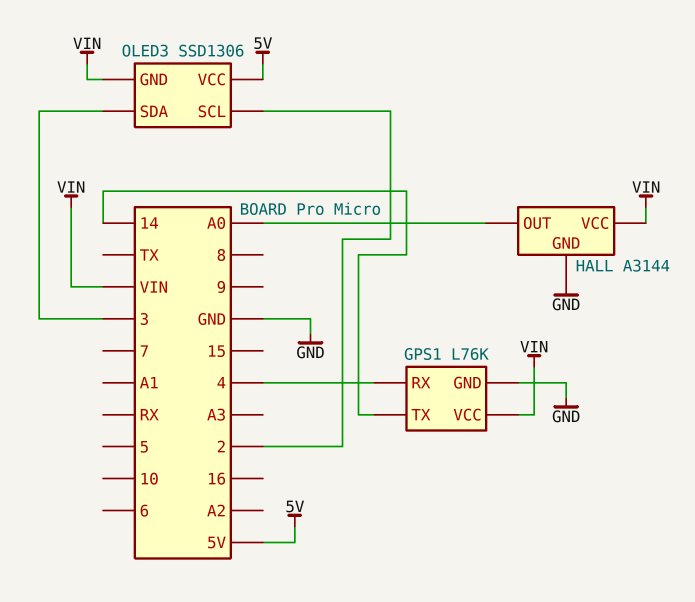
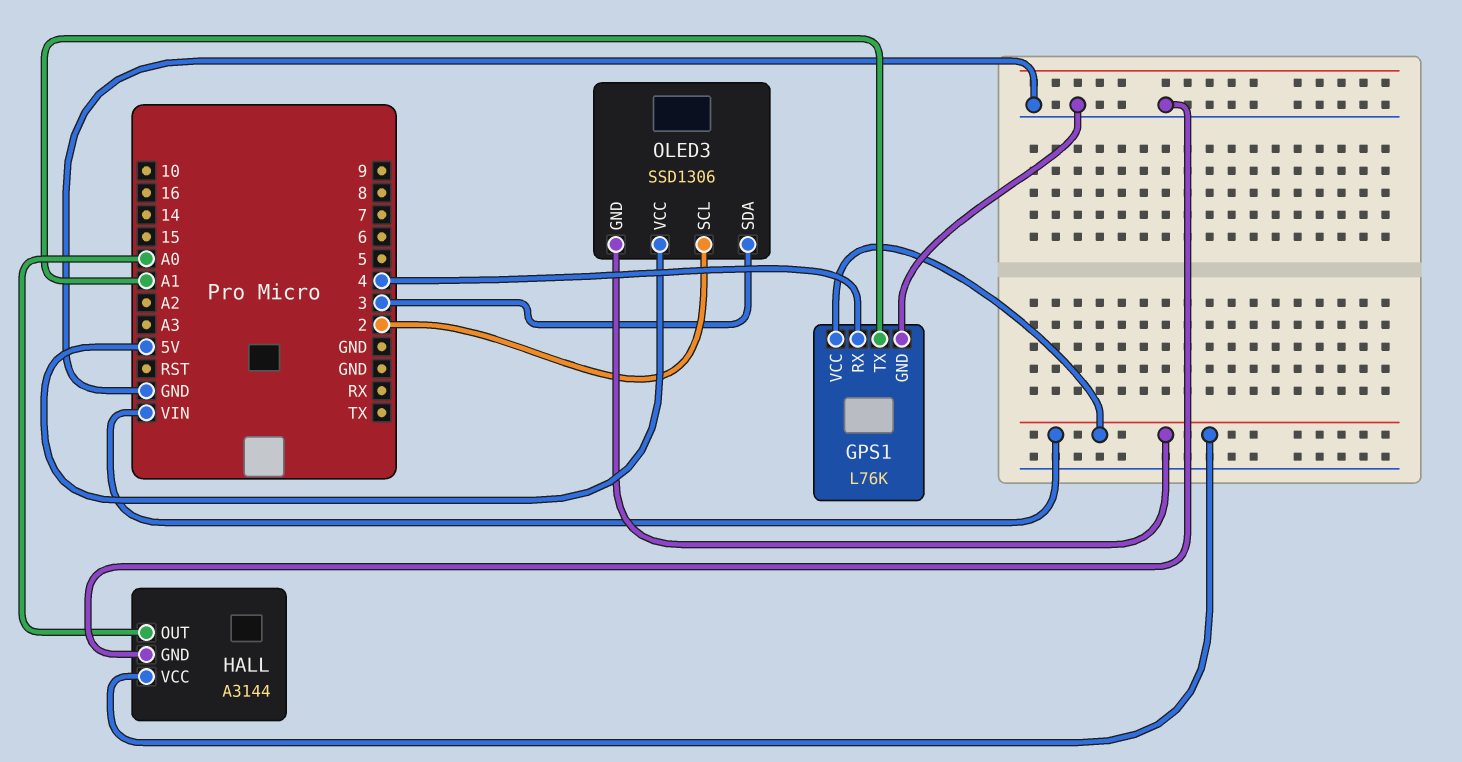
GPS1 pin TX: 14 -> A1

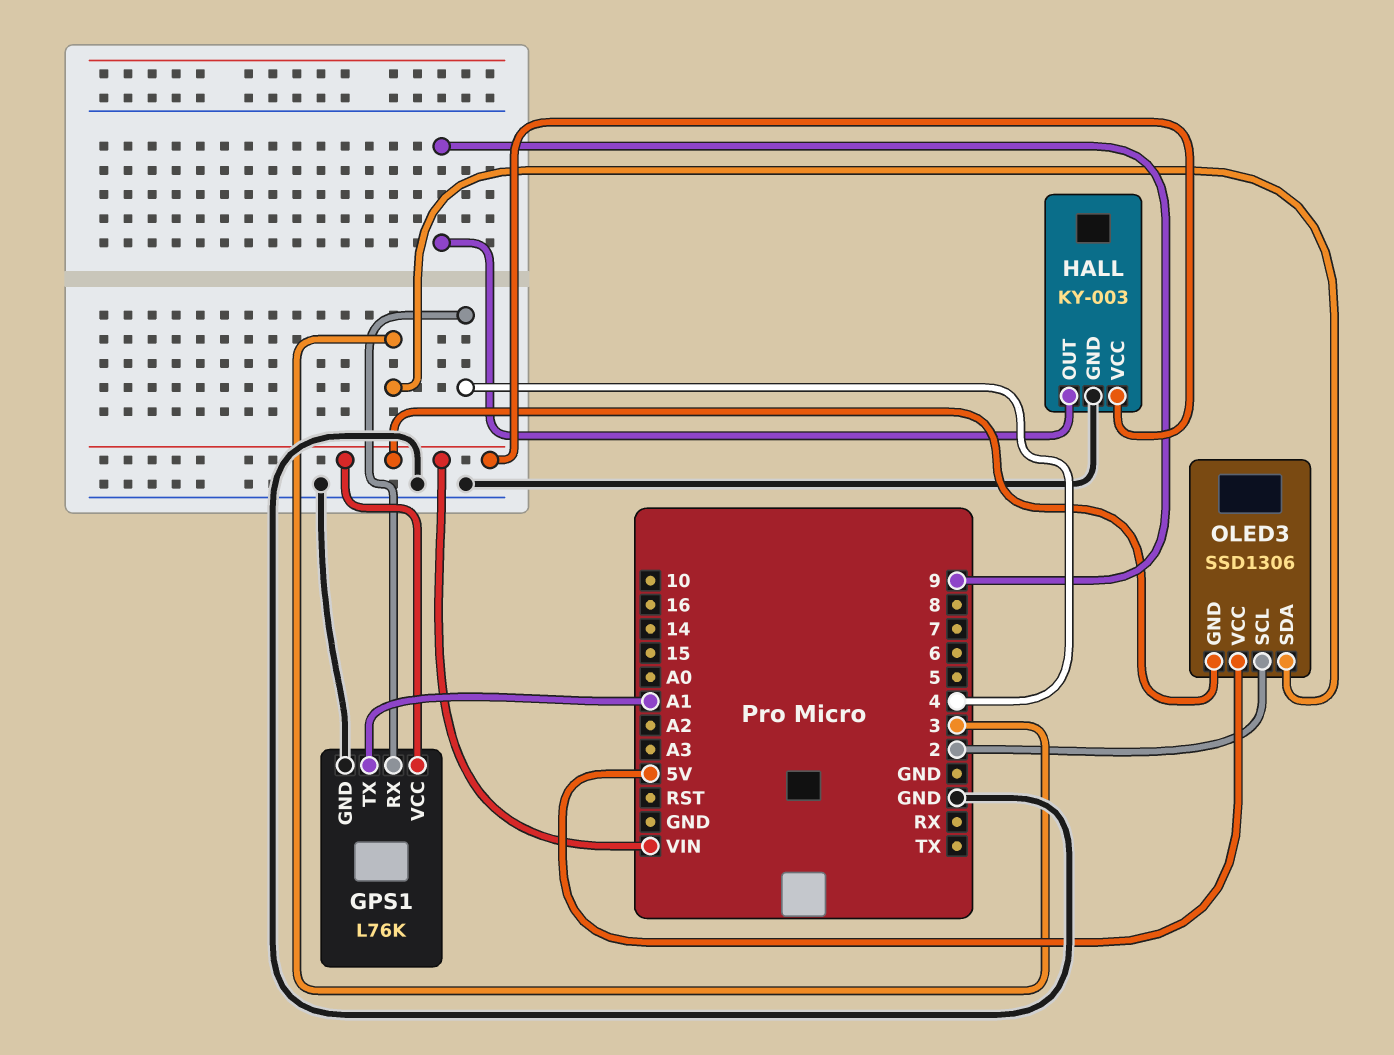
HALL: A3144 -> KY-003
HALL pin OUT: A0 -> 9

